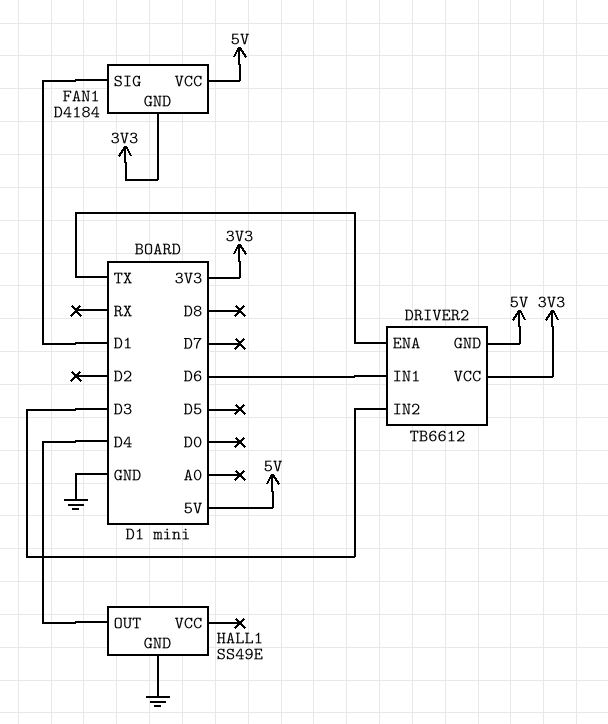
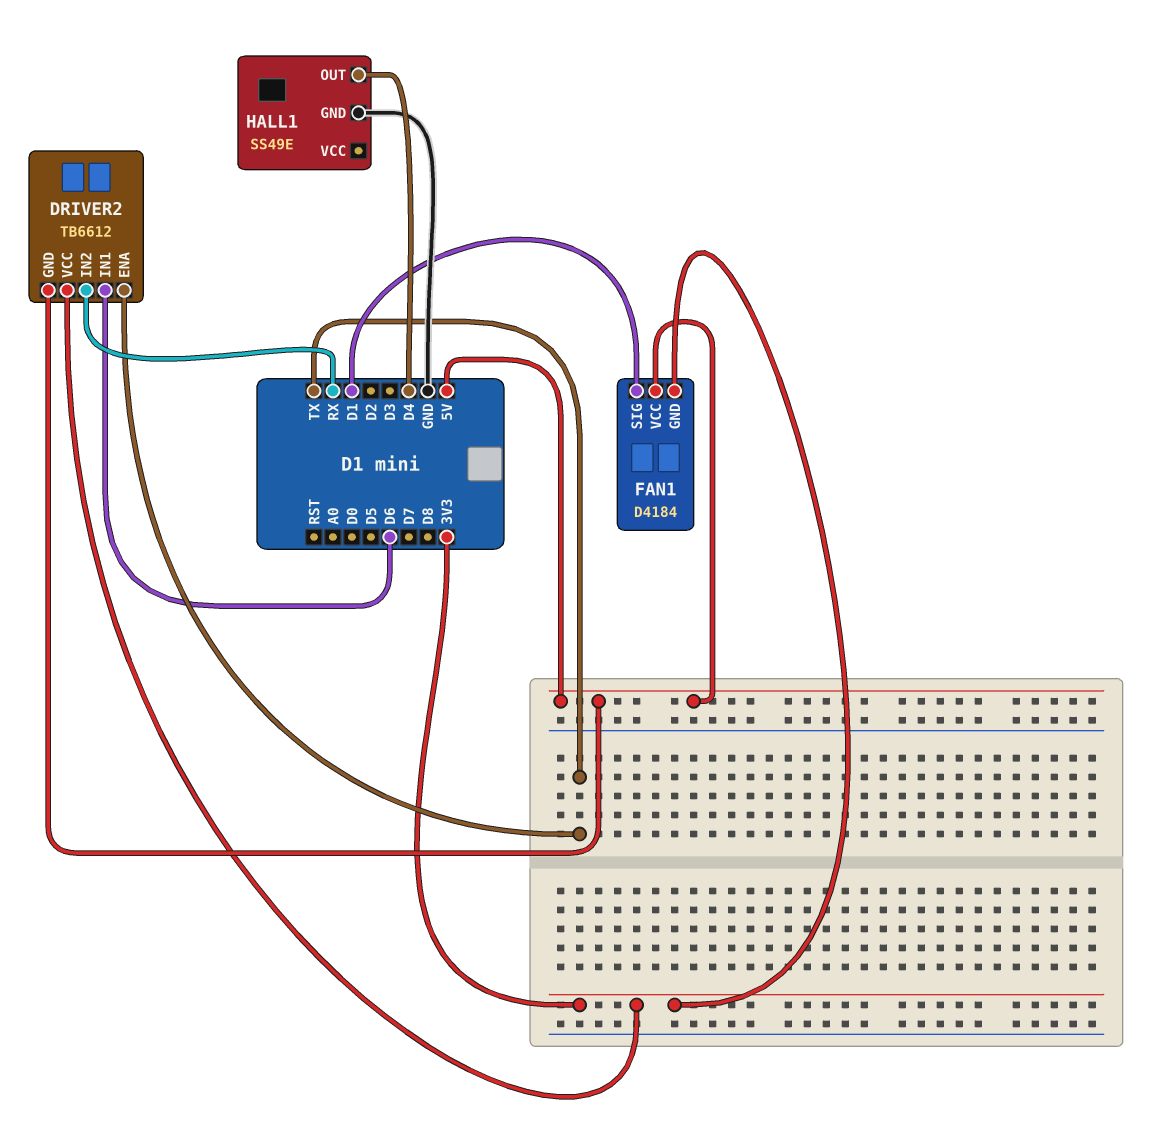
DRIVER2 pin IN2: D3 -> RX

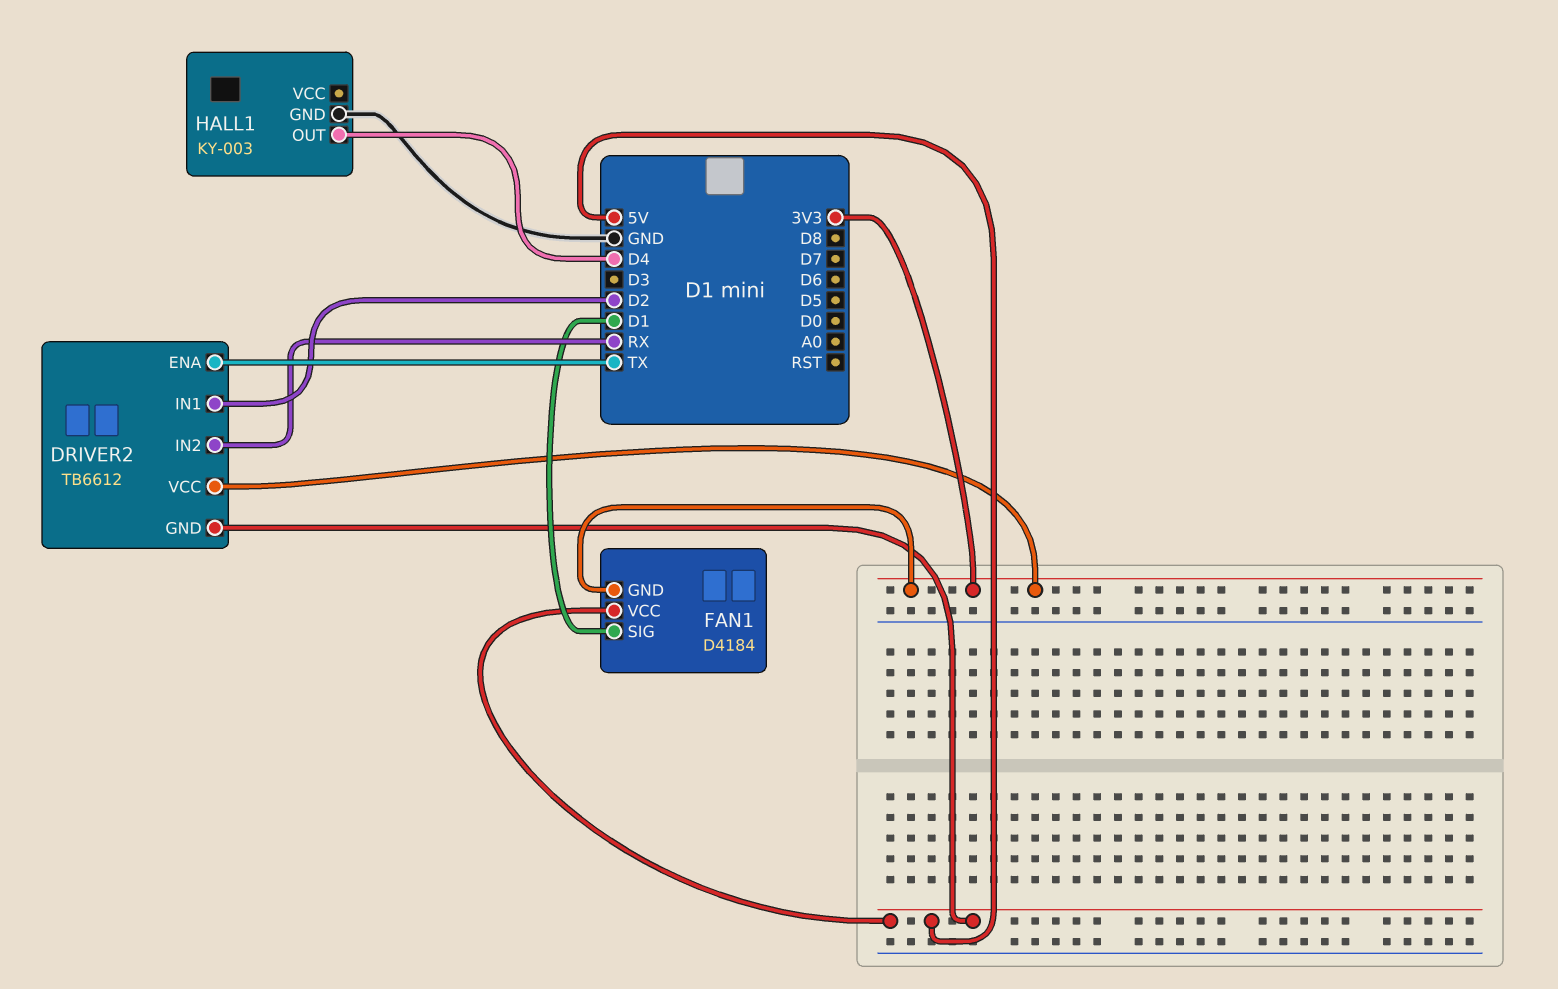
DRIVER2 pin IN1: D6 -> D2
HALL1: SS49E -> KY-003

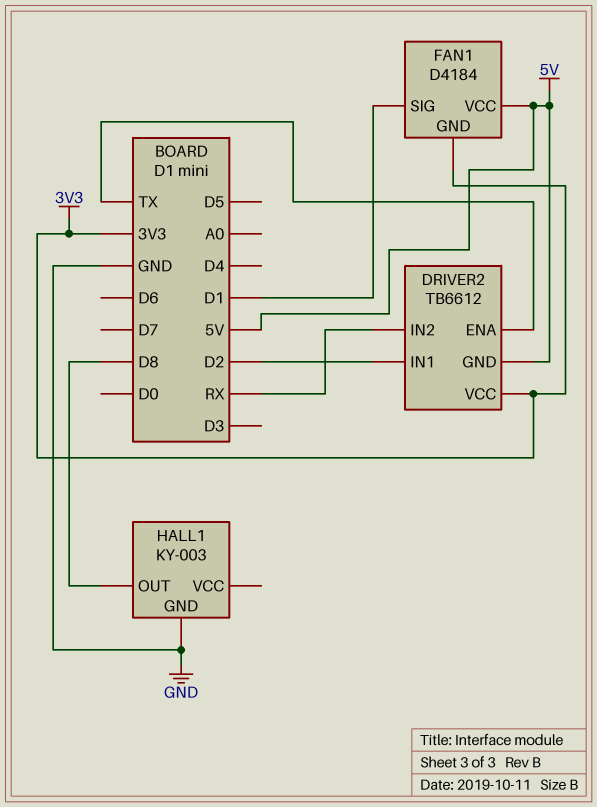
HALL1 pin OUT: D4 -> D8

